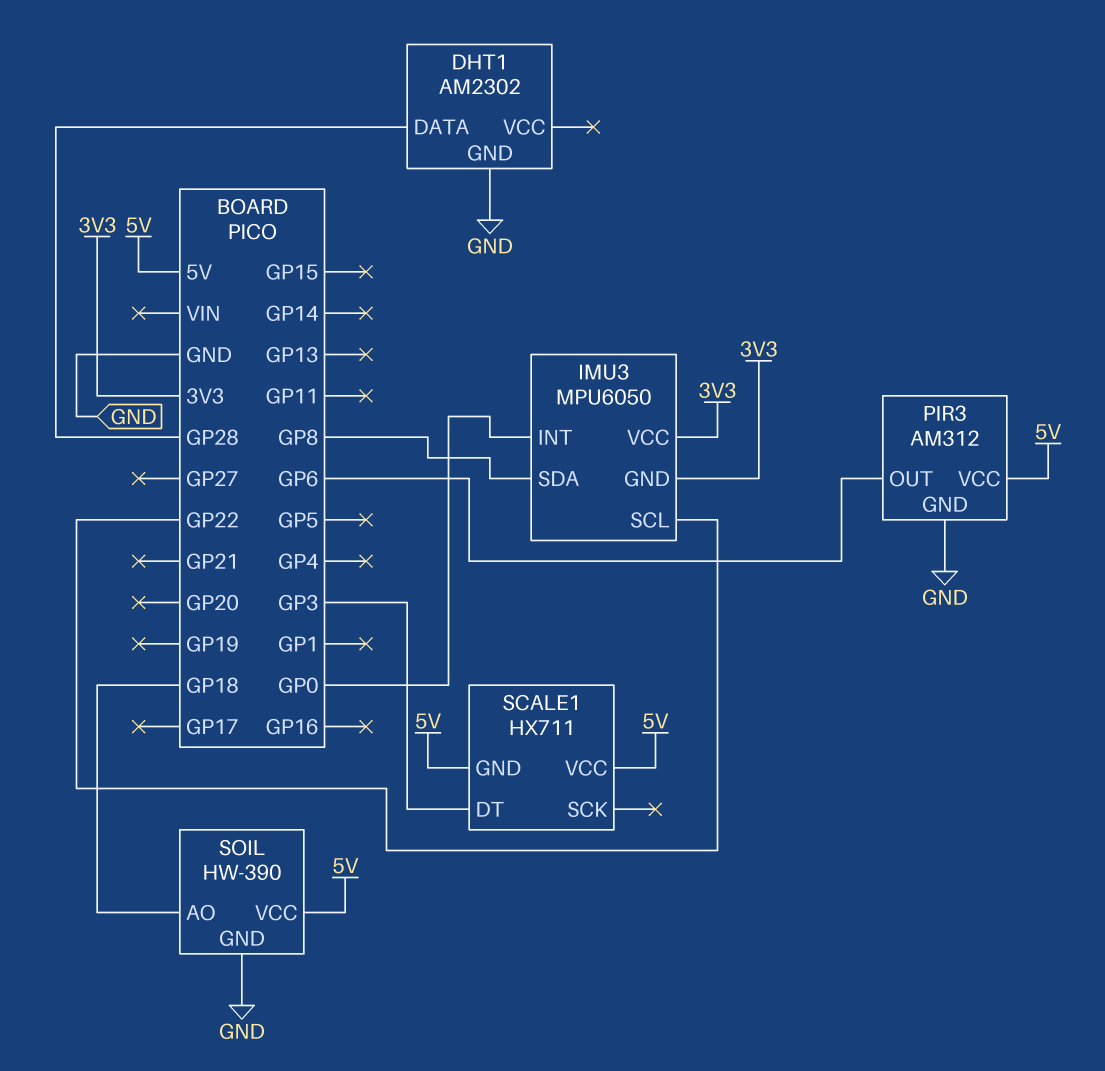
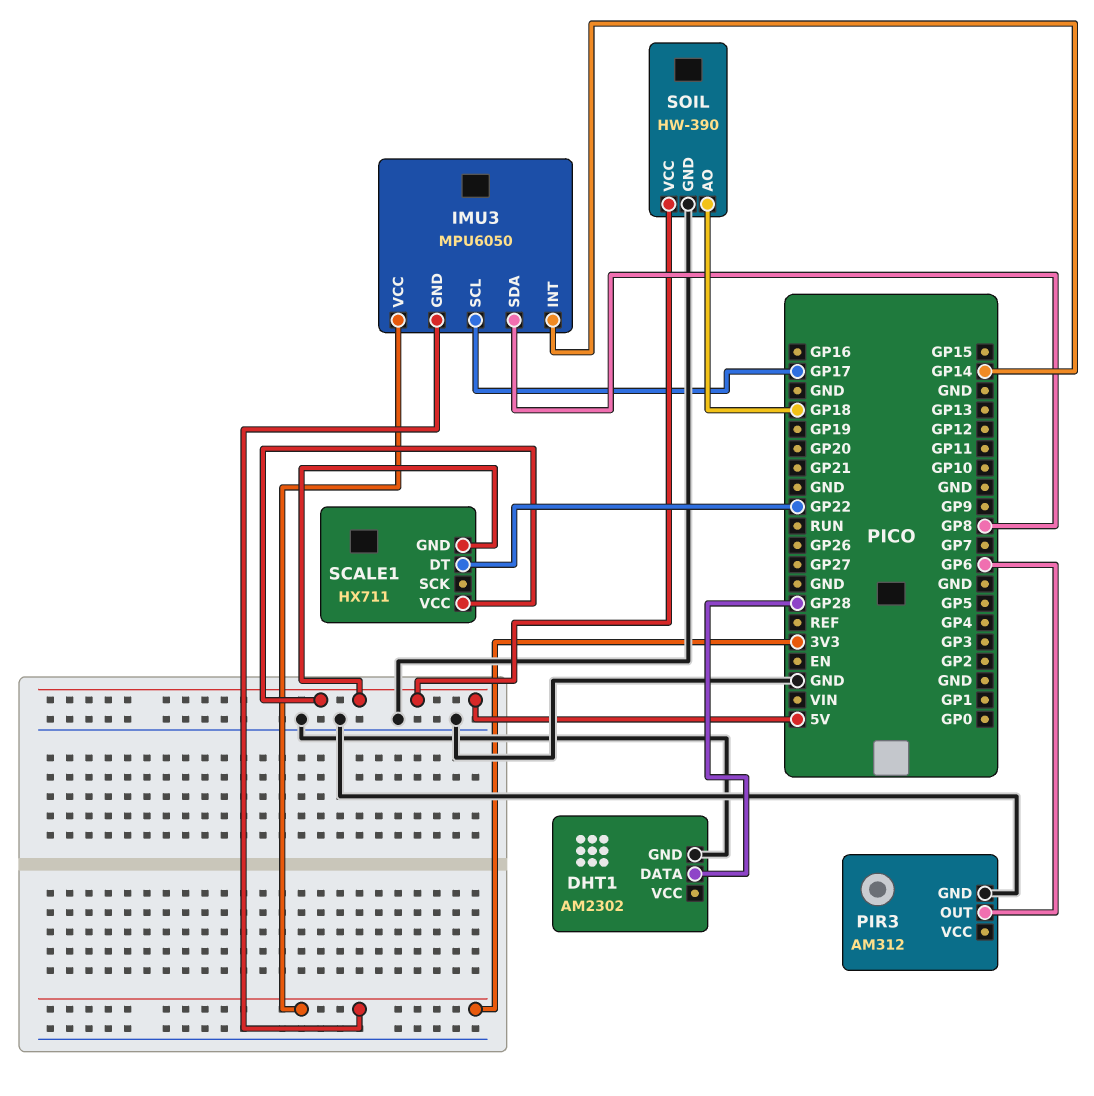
IMU3 pin INT: GP0 -> GP14
IMU3 pin SCL: GP22 -> GP17
PIR3 pin VCC: 5V -> none
SCALE1 pin DT: GP3 -> GP22

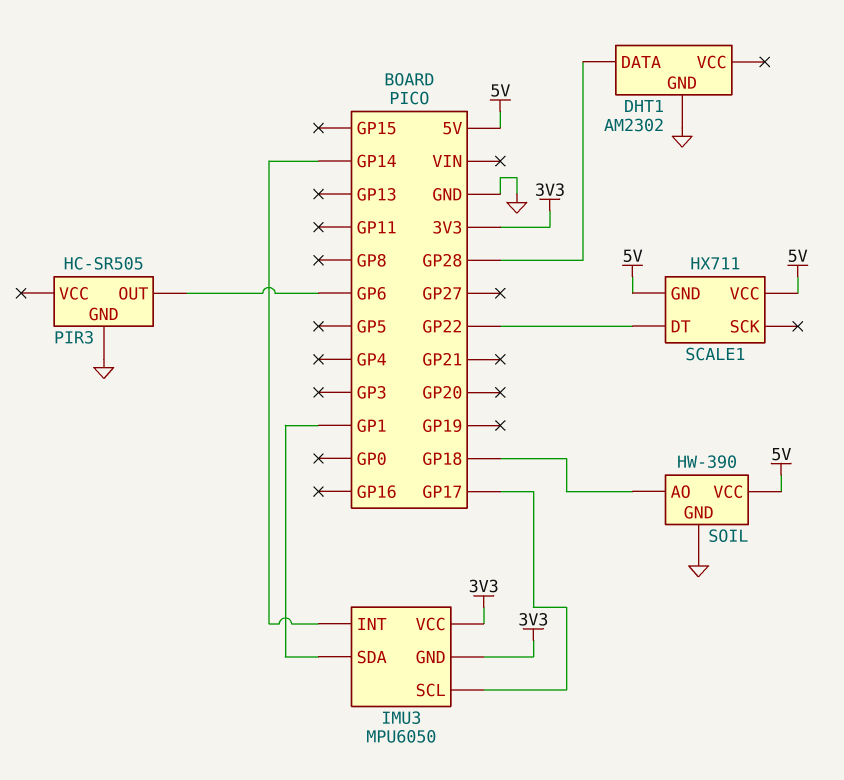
IMU3 pin SDA: GP8 -> GP1
PIR3: AM312 -> HC-SR505

